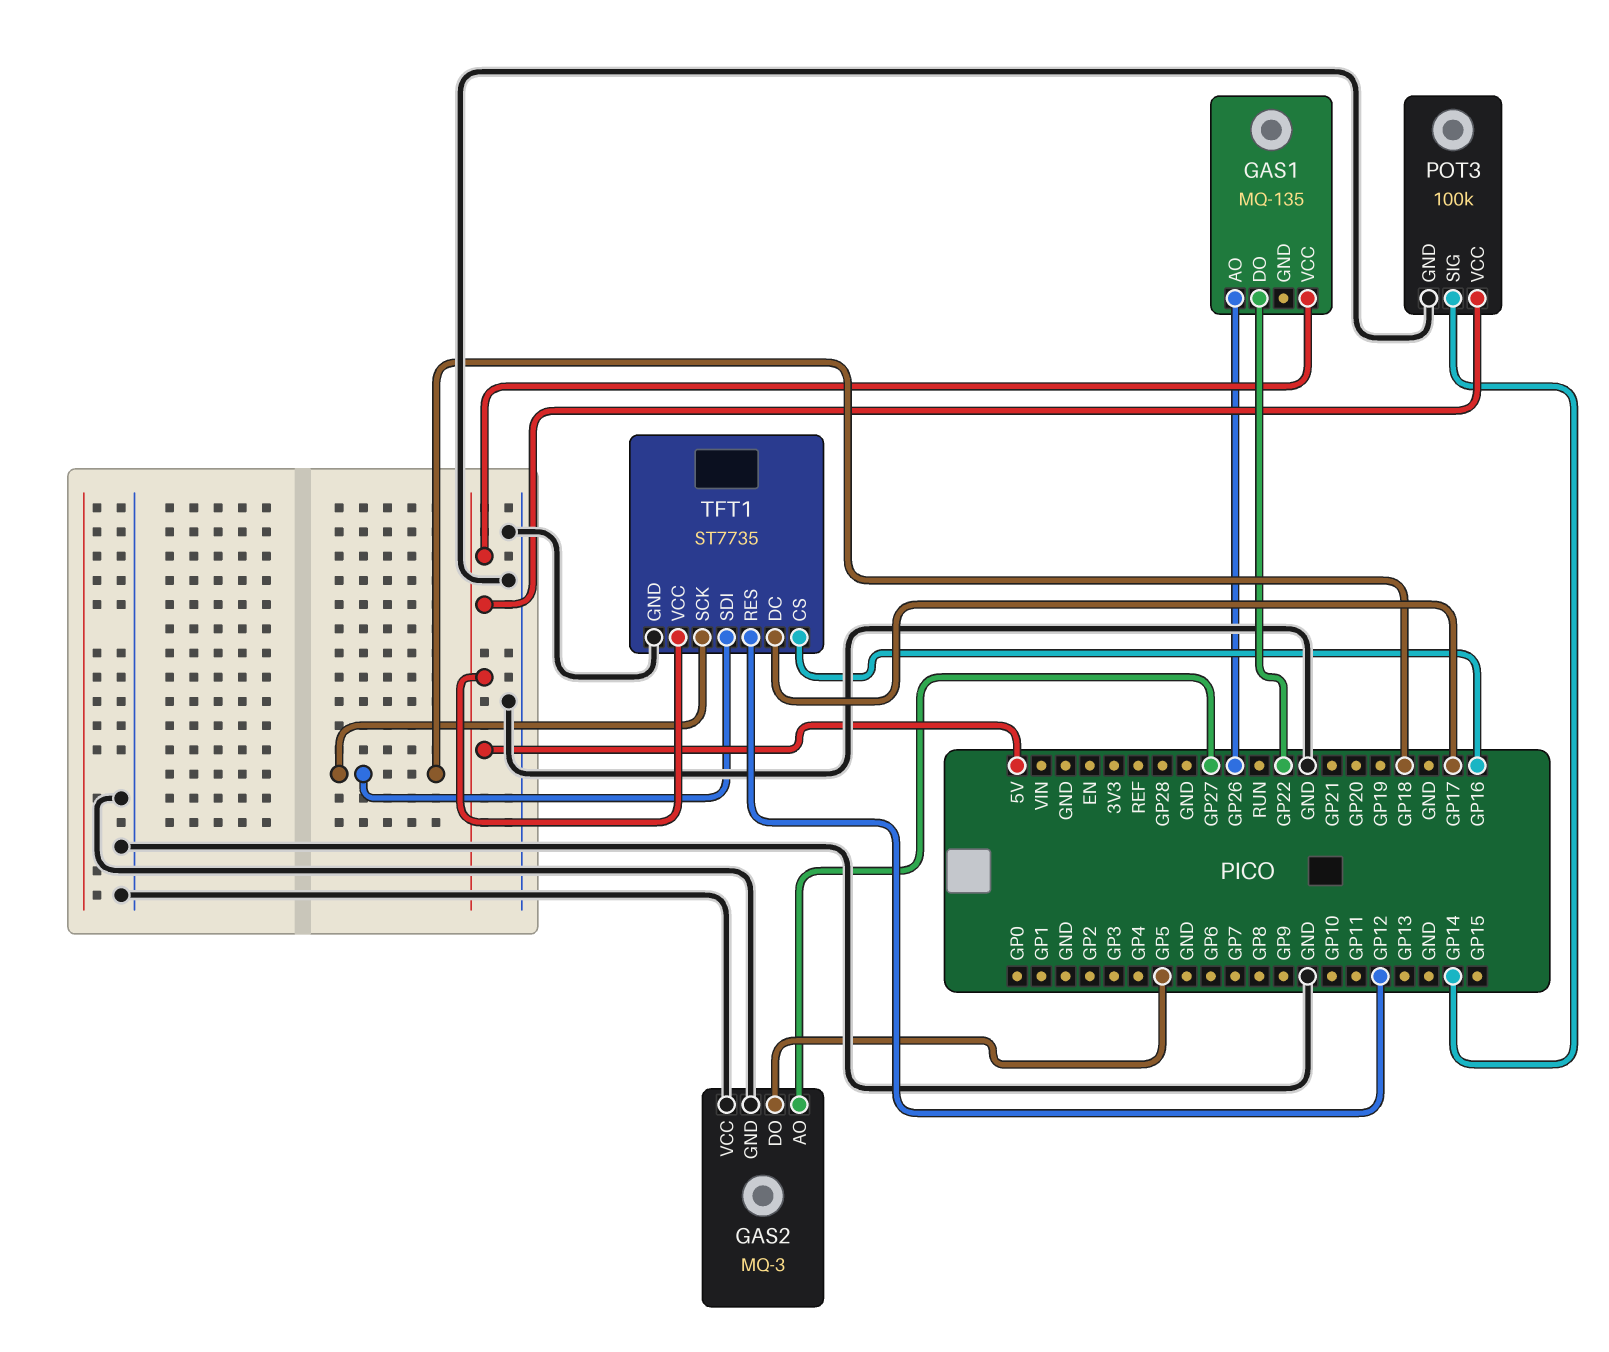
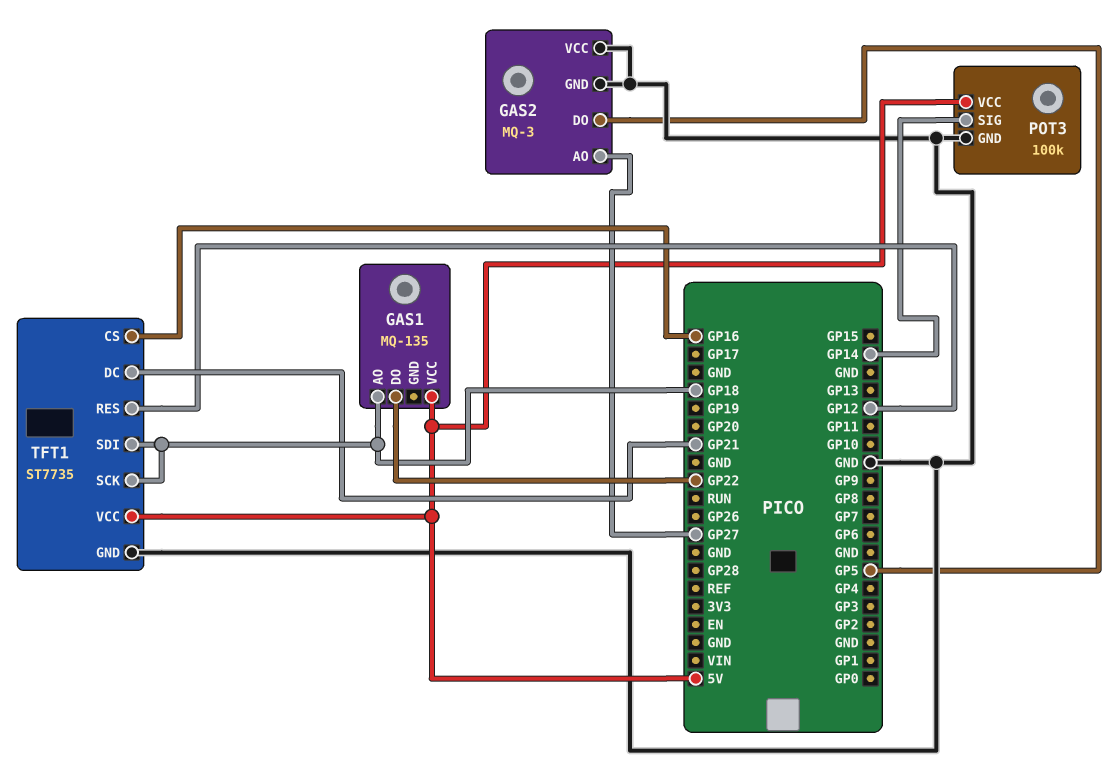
GAS1 pin AO: GP26 -> GP18
TFT1 pin DC: GP17 -> GP21

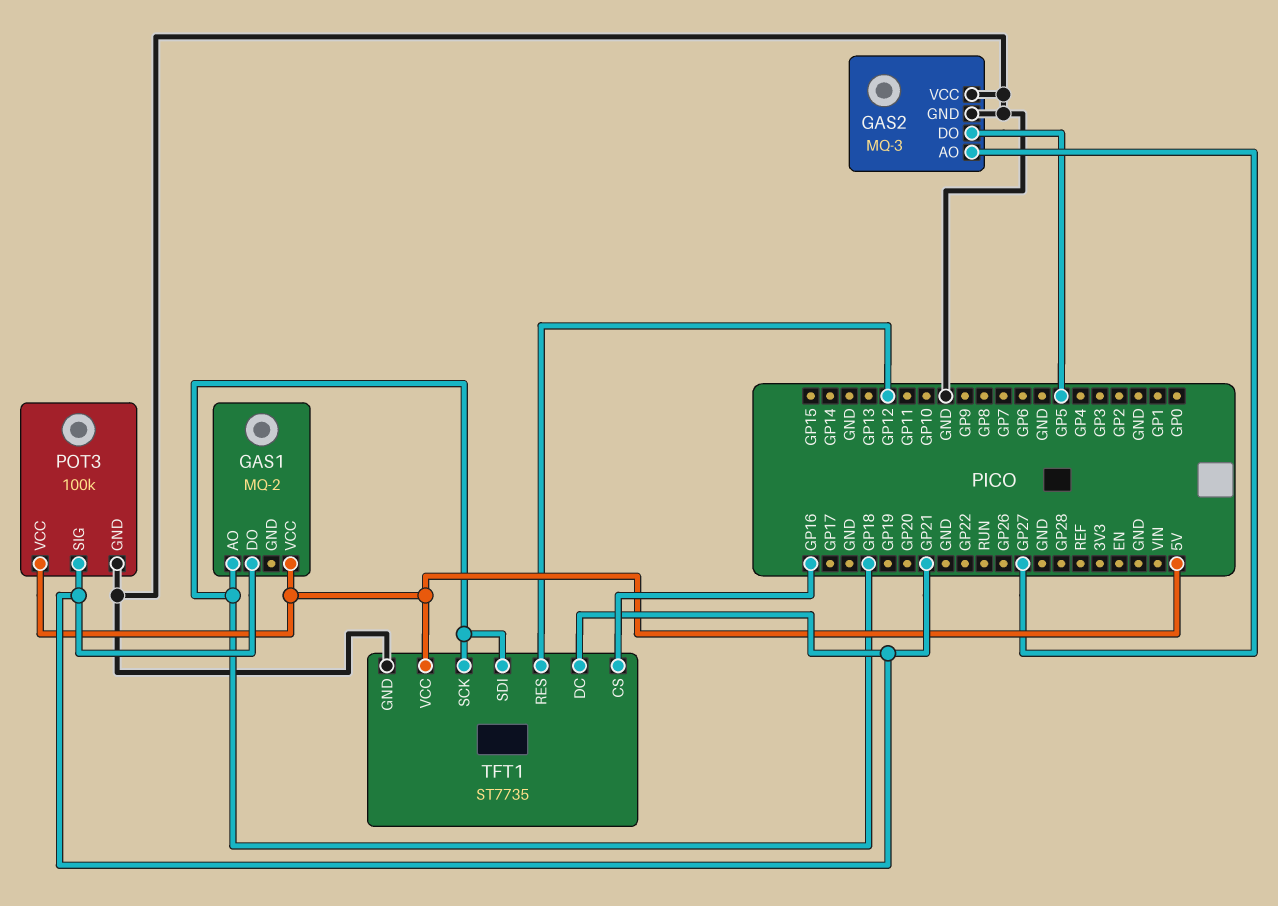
GAS1: MQ-135 -> MQ-2
GAS1 pin DO: GP22 -> GP21
POT3 pin SIG: GP14 -> GP21

